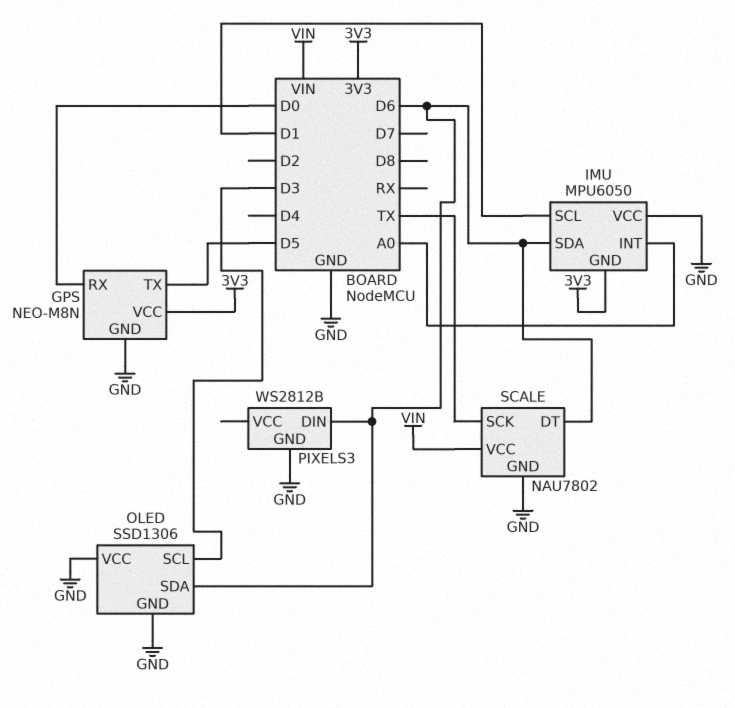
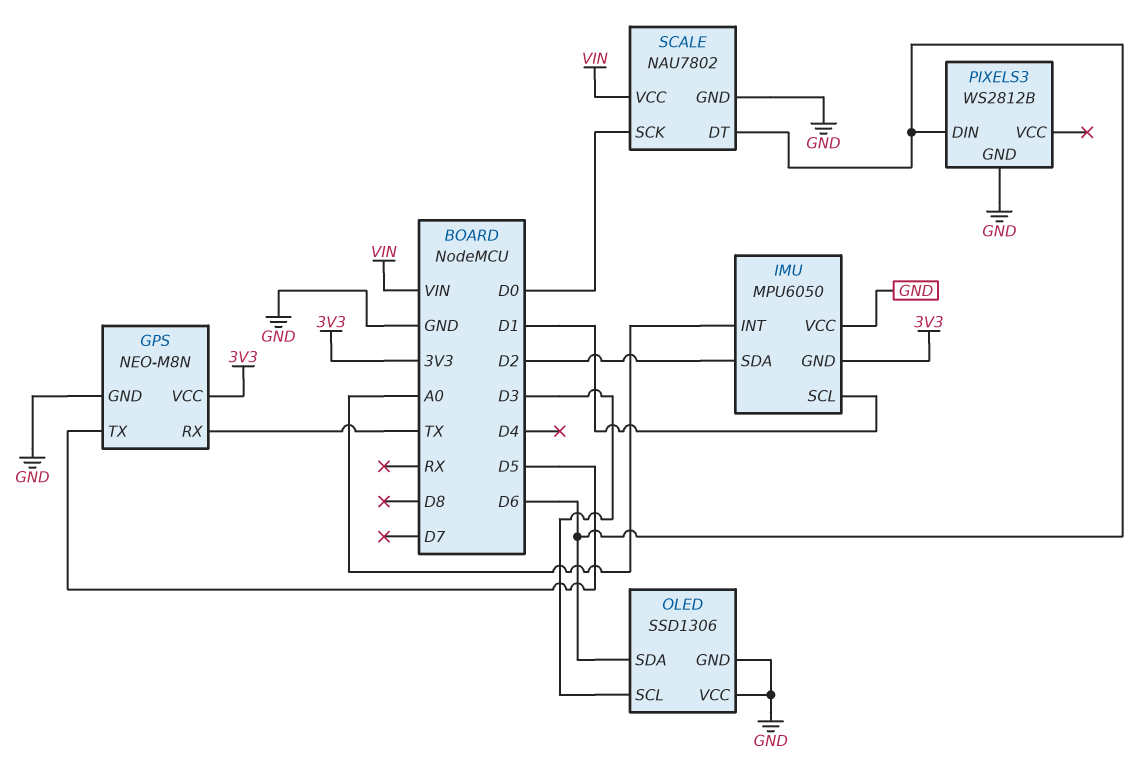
GPS pin RX: D0 -> TX
IMU pin SDA: D6 -> D2
SCALE pin SCK: TX -> D0

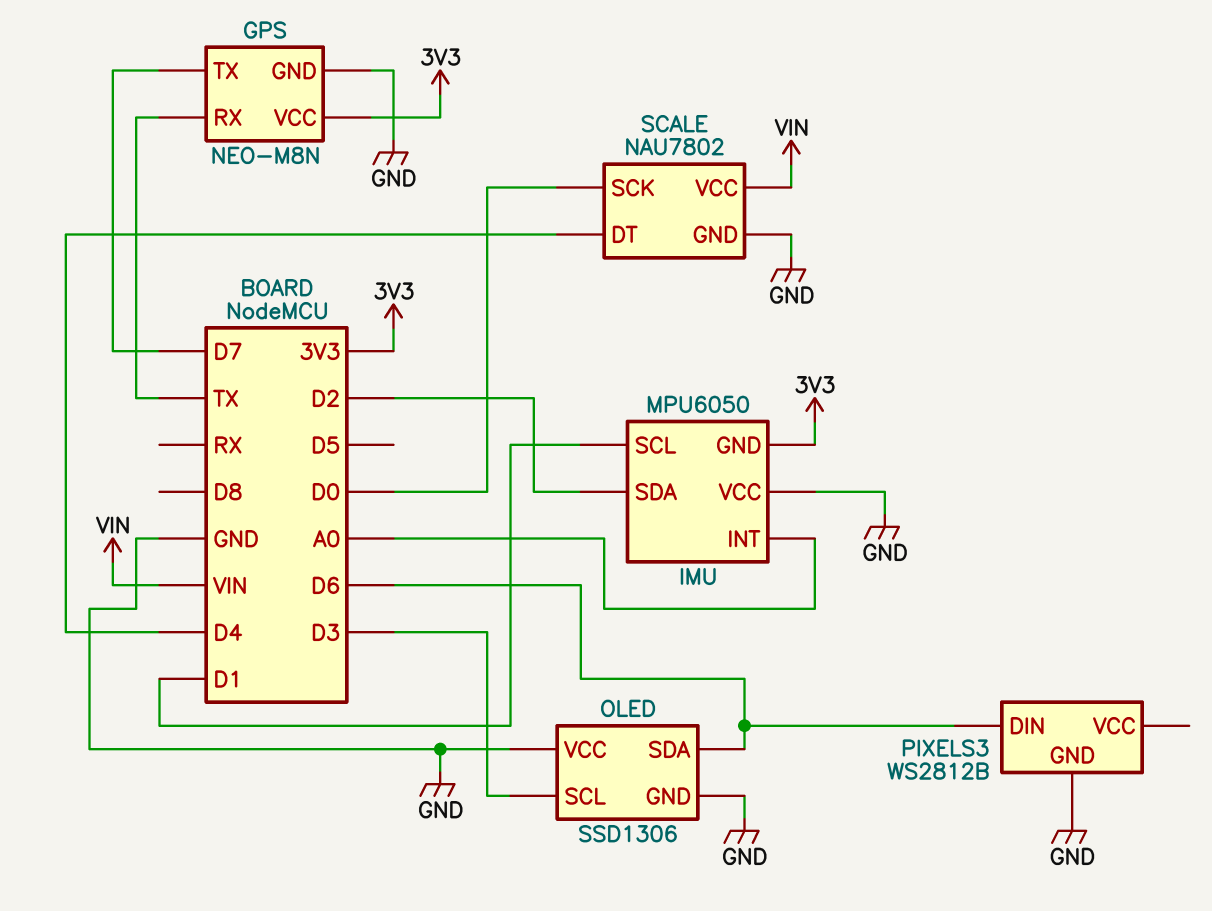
GPS pin TX: D5 -> D7
SCALE pin DT: D6 -> D4

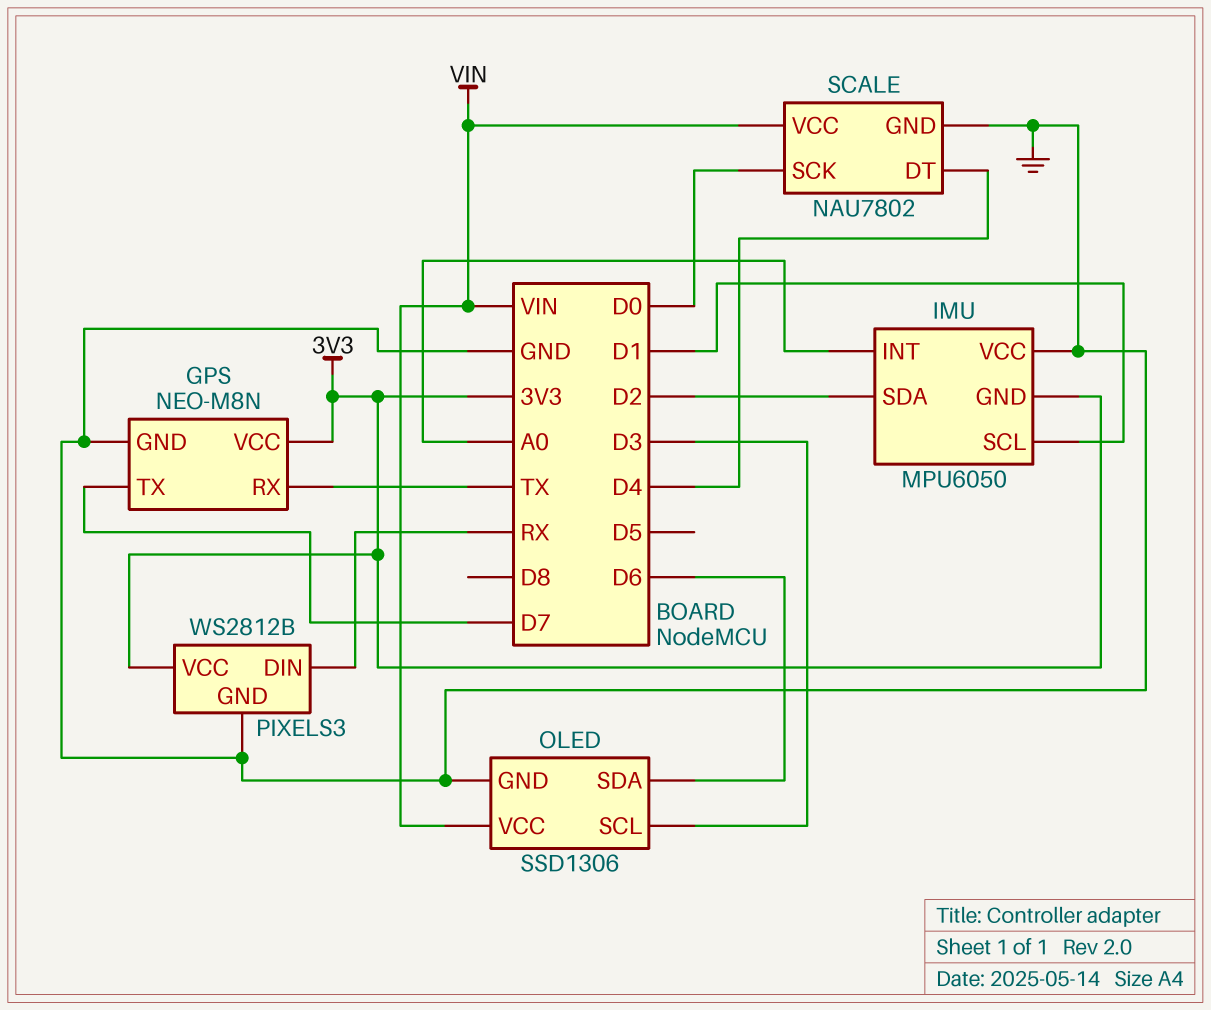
OLED pin VCC: GND -> VIN
PIXELS3 pin DIN: D6 -> RX
PIXELS3 pin VCC: none -> 3V3

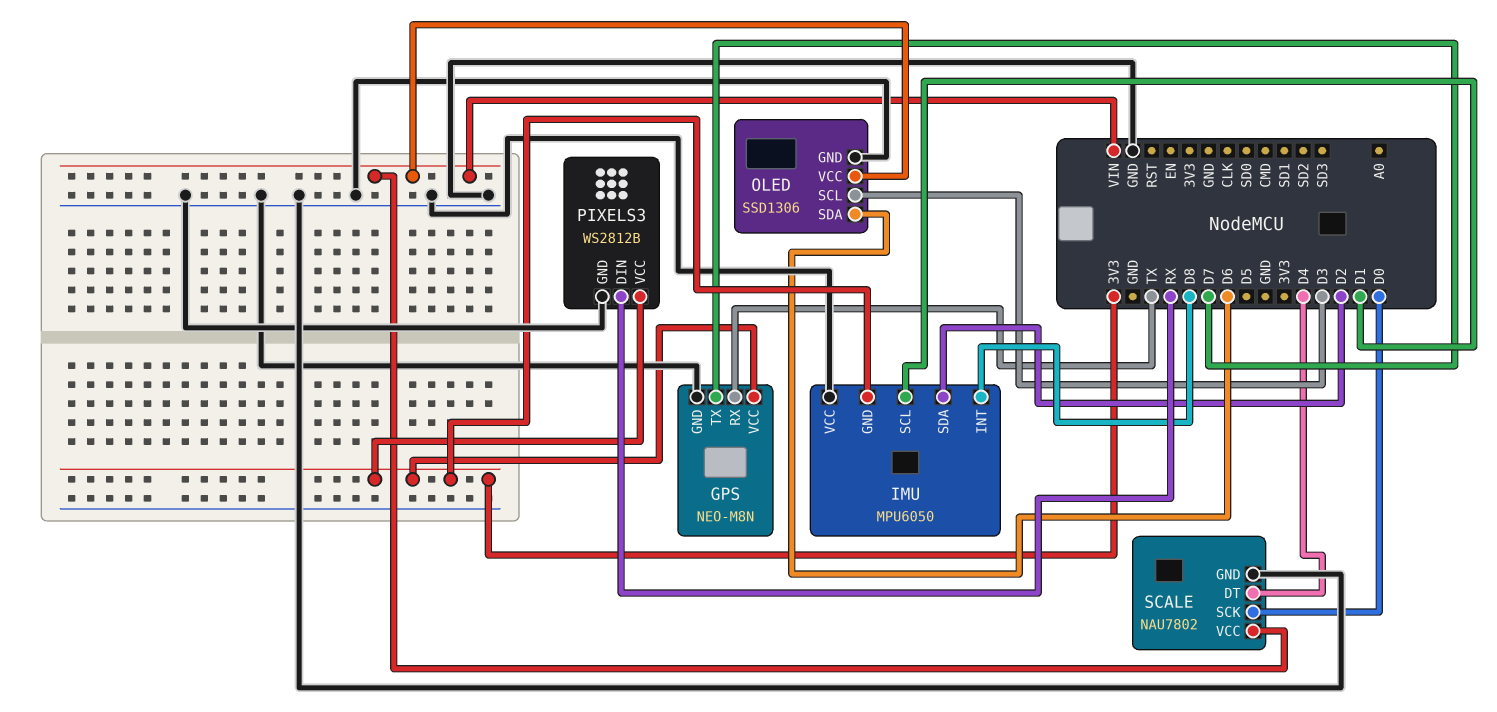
IMU pin INT: A0 -> D8

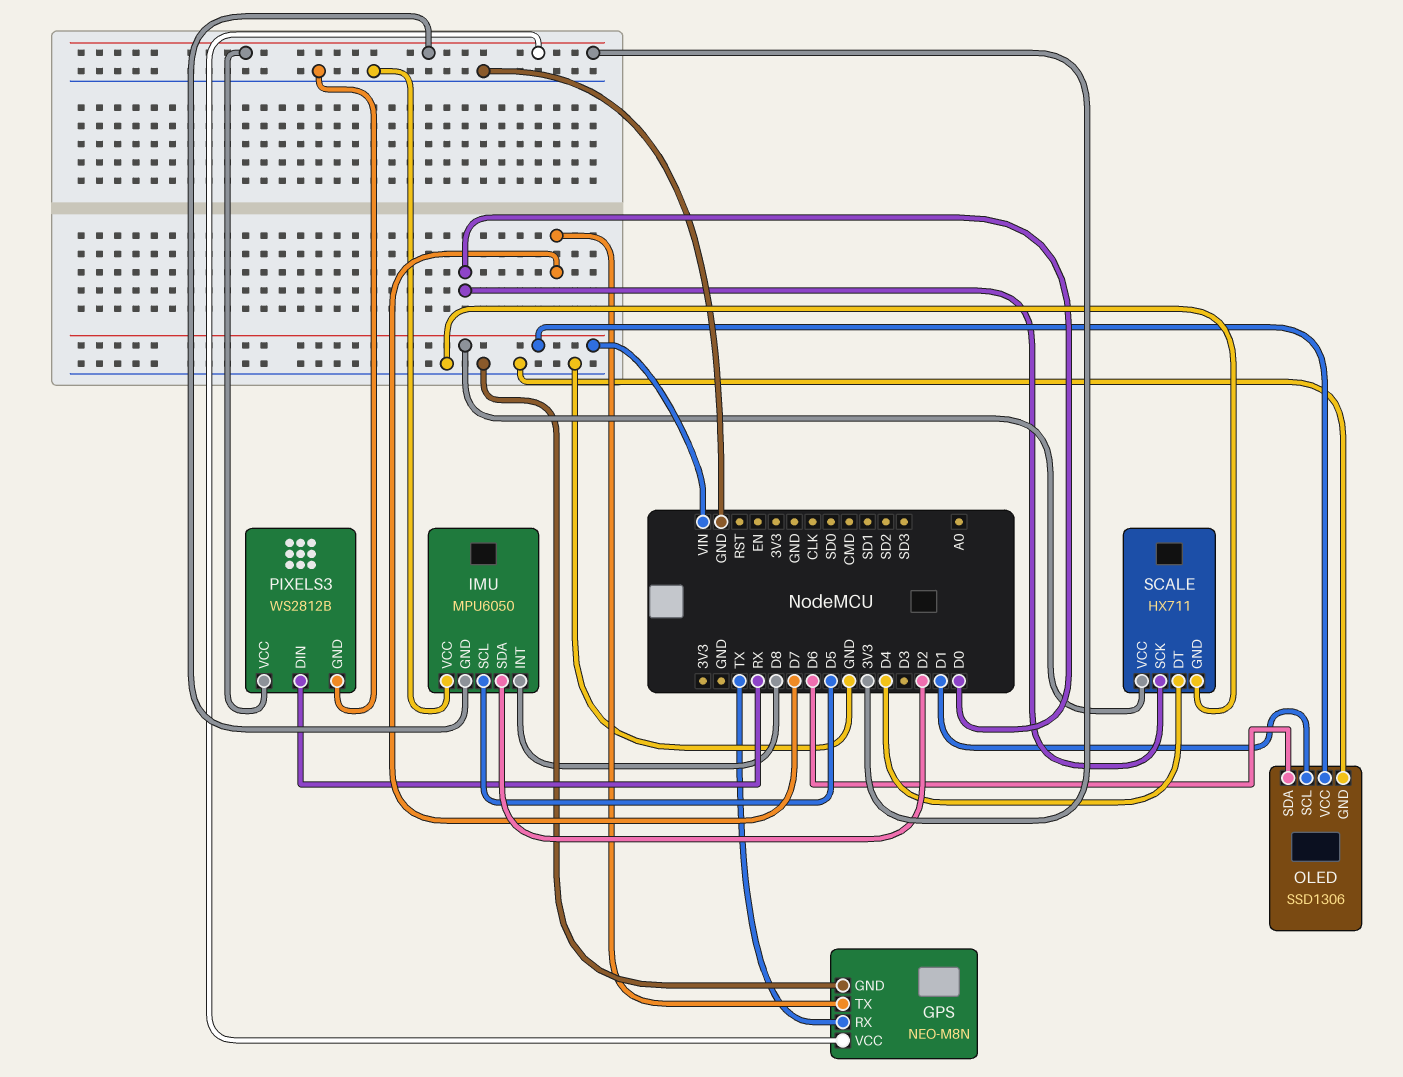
IMU pin SCL: D1 -> D5
OLED pin SCL: D3 -> D1
SCALE: NAU7802 -> HX711

